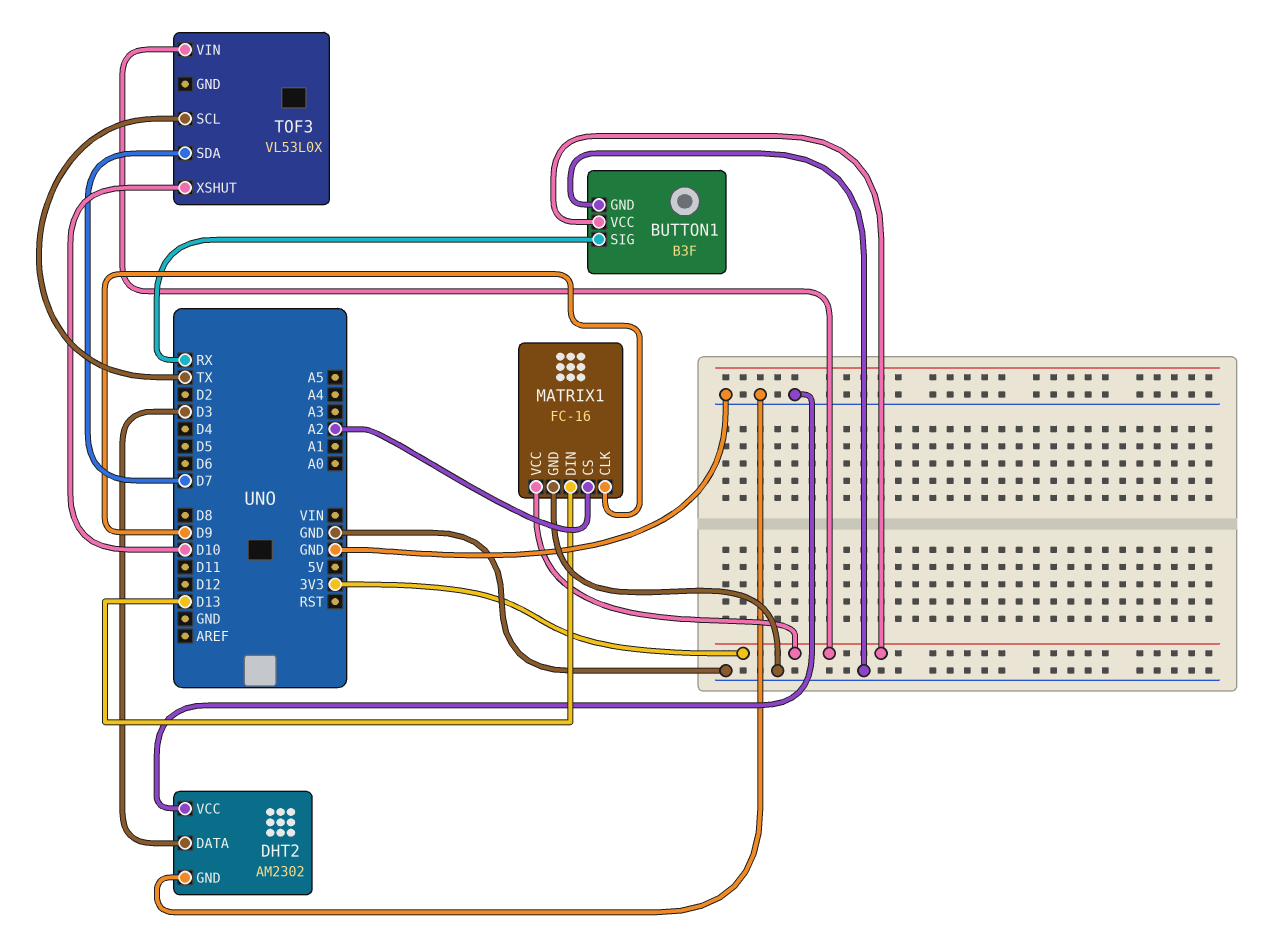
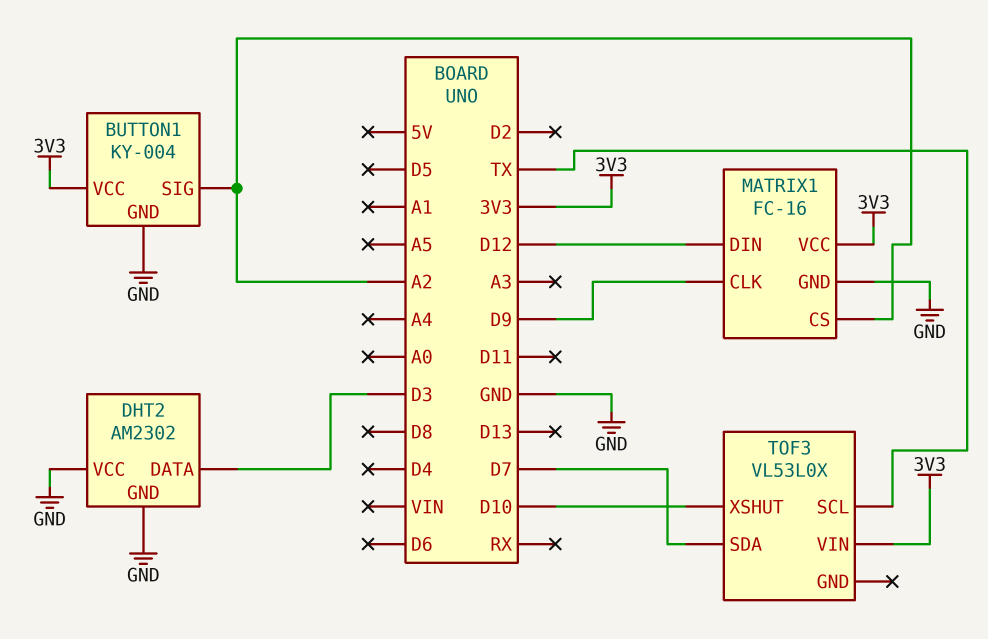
BUTTON1: B3F -> KY-004
BUTTON1 pin SIG: RX -> A2
MATRIX1 pin DIN: D13 -> D12

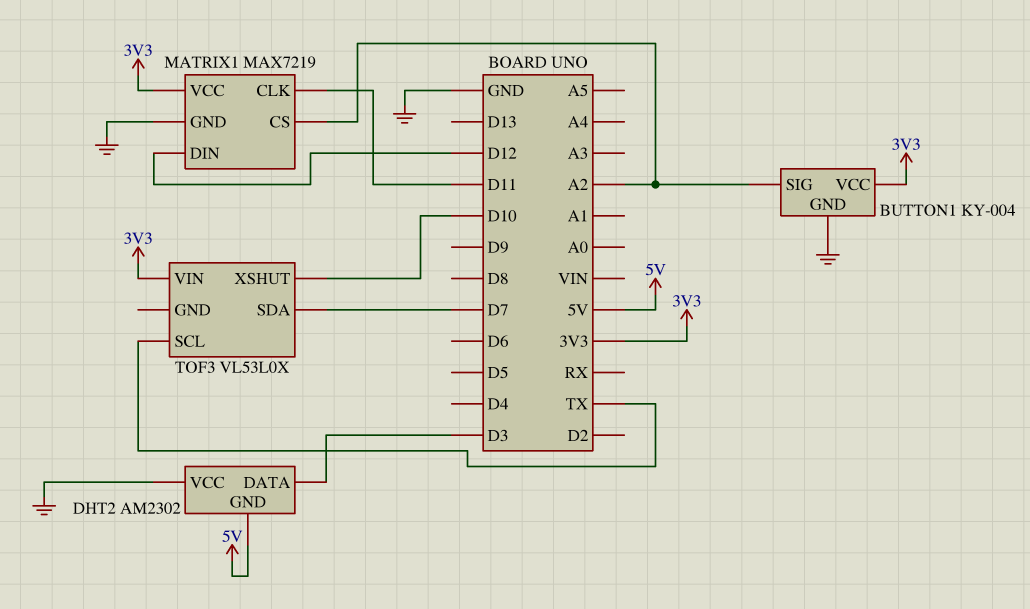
DHT2 pin GND: GND -> 5V
MATRIX1: FC-16 -> MAX7219
MATRIX1 pin CLK: D9 -> D11

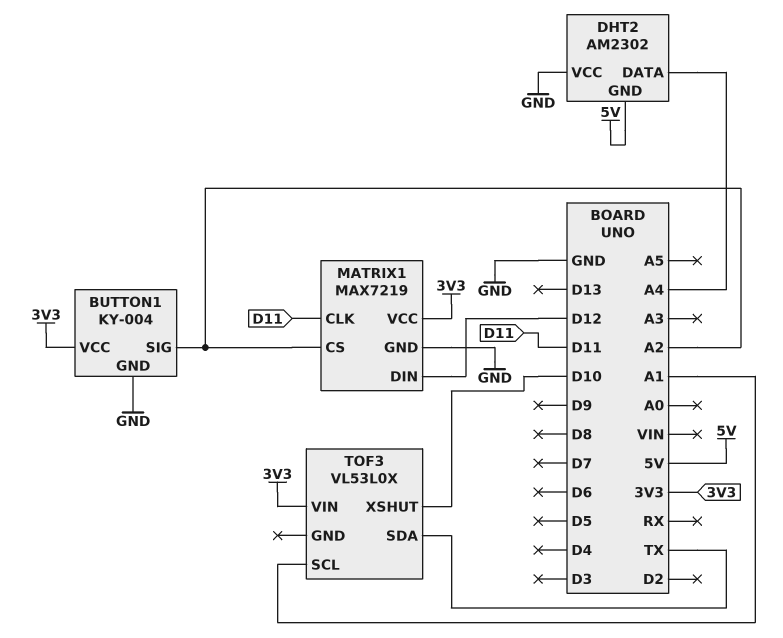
DHT2 pin DATA: D3 -> A4
TOF3 pin SCL: TX -> A1
TOF3 pin SDA: D7 -> TX

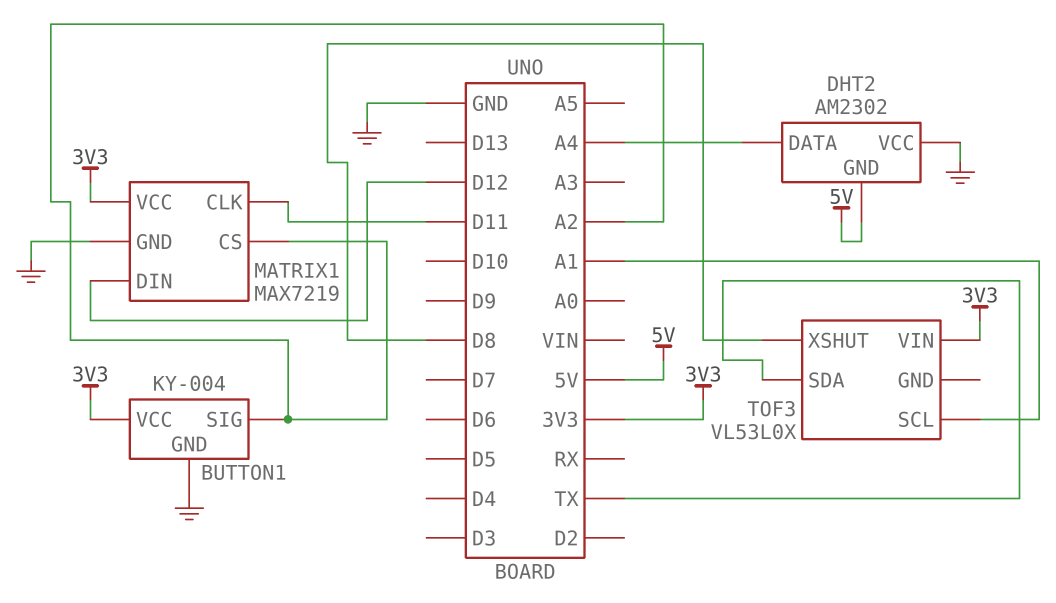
TOF3 pin XSHUT: D10 -> D8

